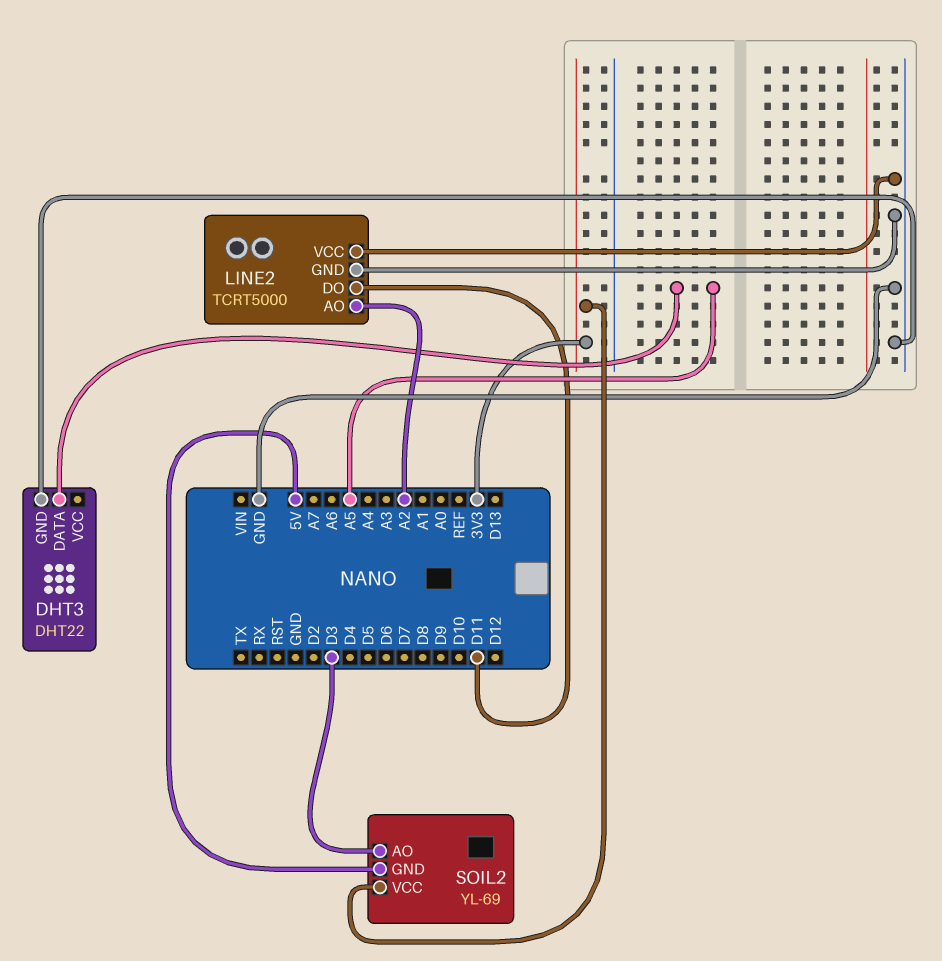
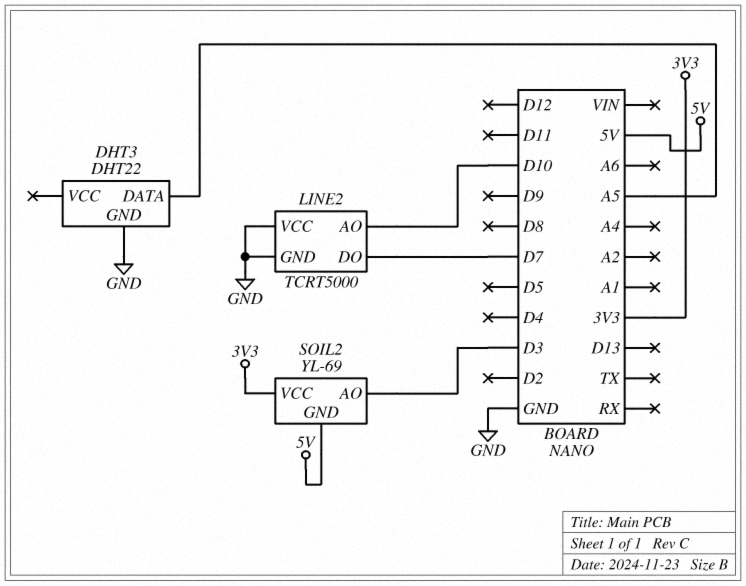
LINE2 pin AO: A2 -> D10
LINE2 pin DO: D11 -> D7

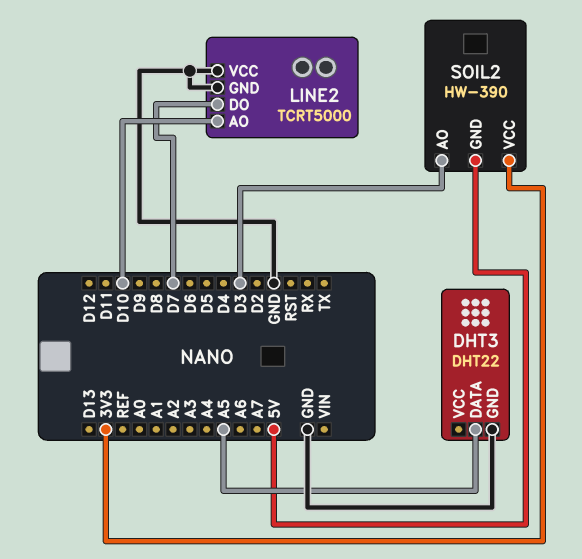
SOIL2: YL-69 -> HW-390

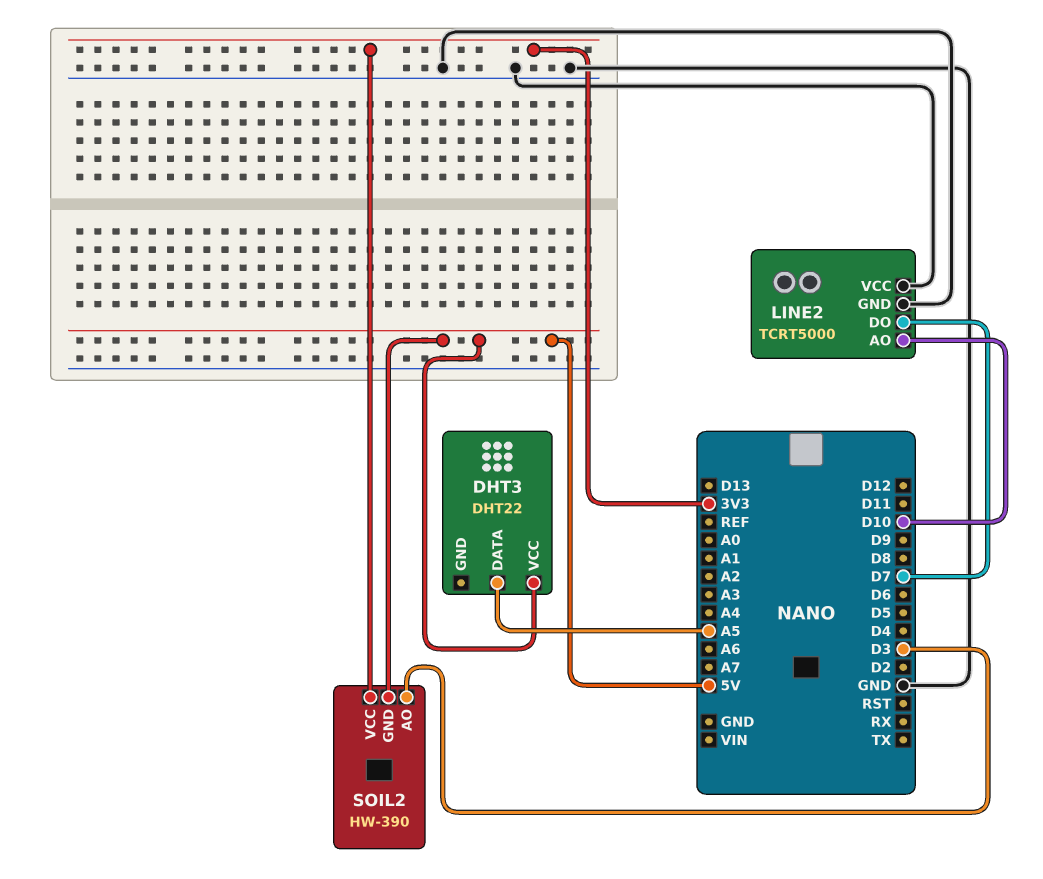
DHT3 pin GND: GND -> none
DHT3 pin VCC: none -> 5V

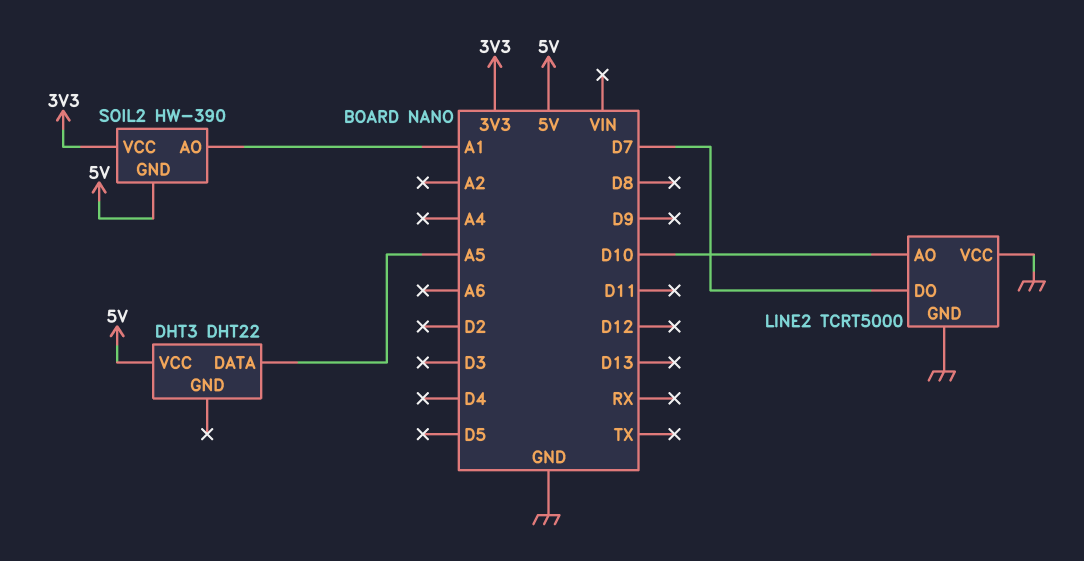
SOIL2 pin AO: D3 -> A1

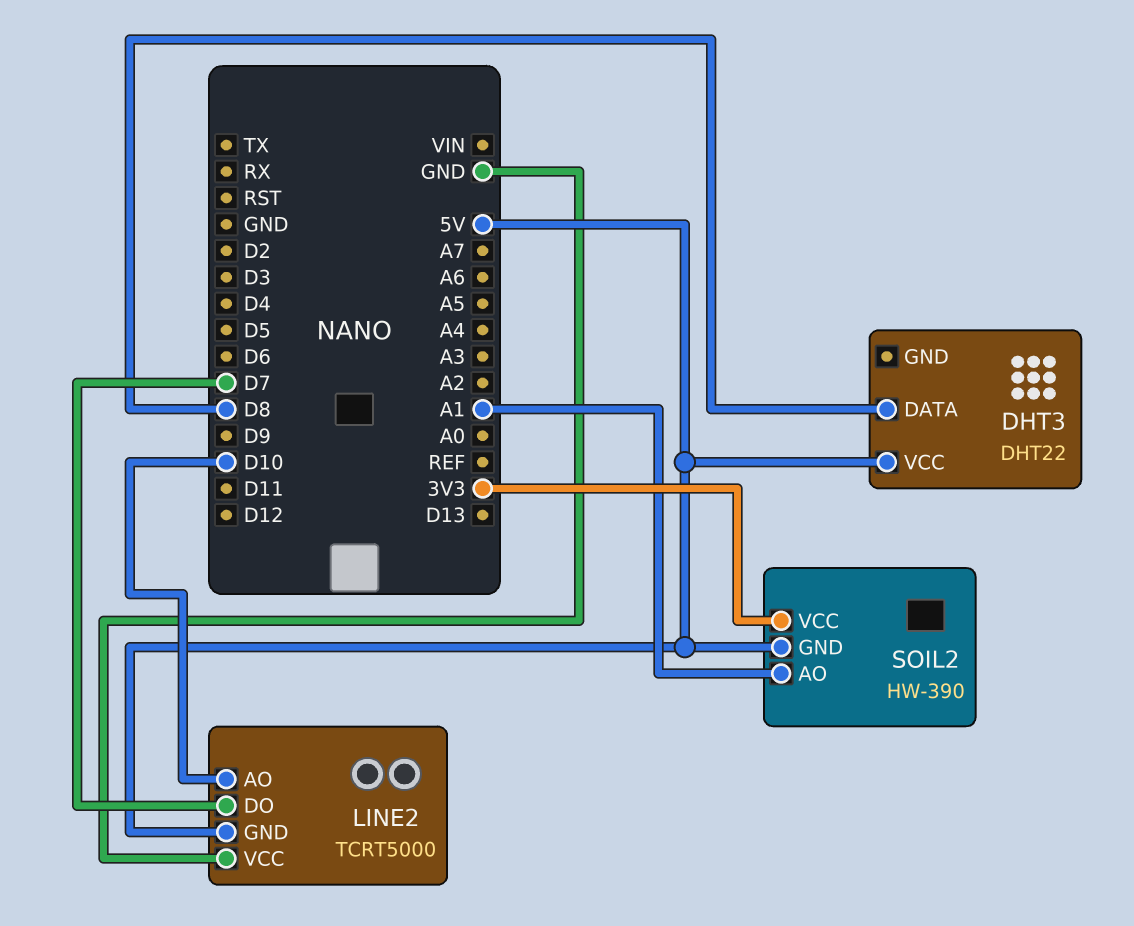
DHT3 pin DATA: A5 -> D8
LINE2 pin GND: GND -> 5V

